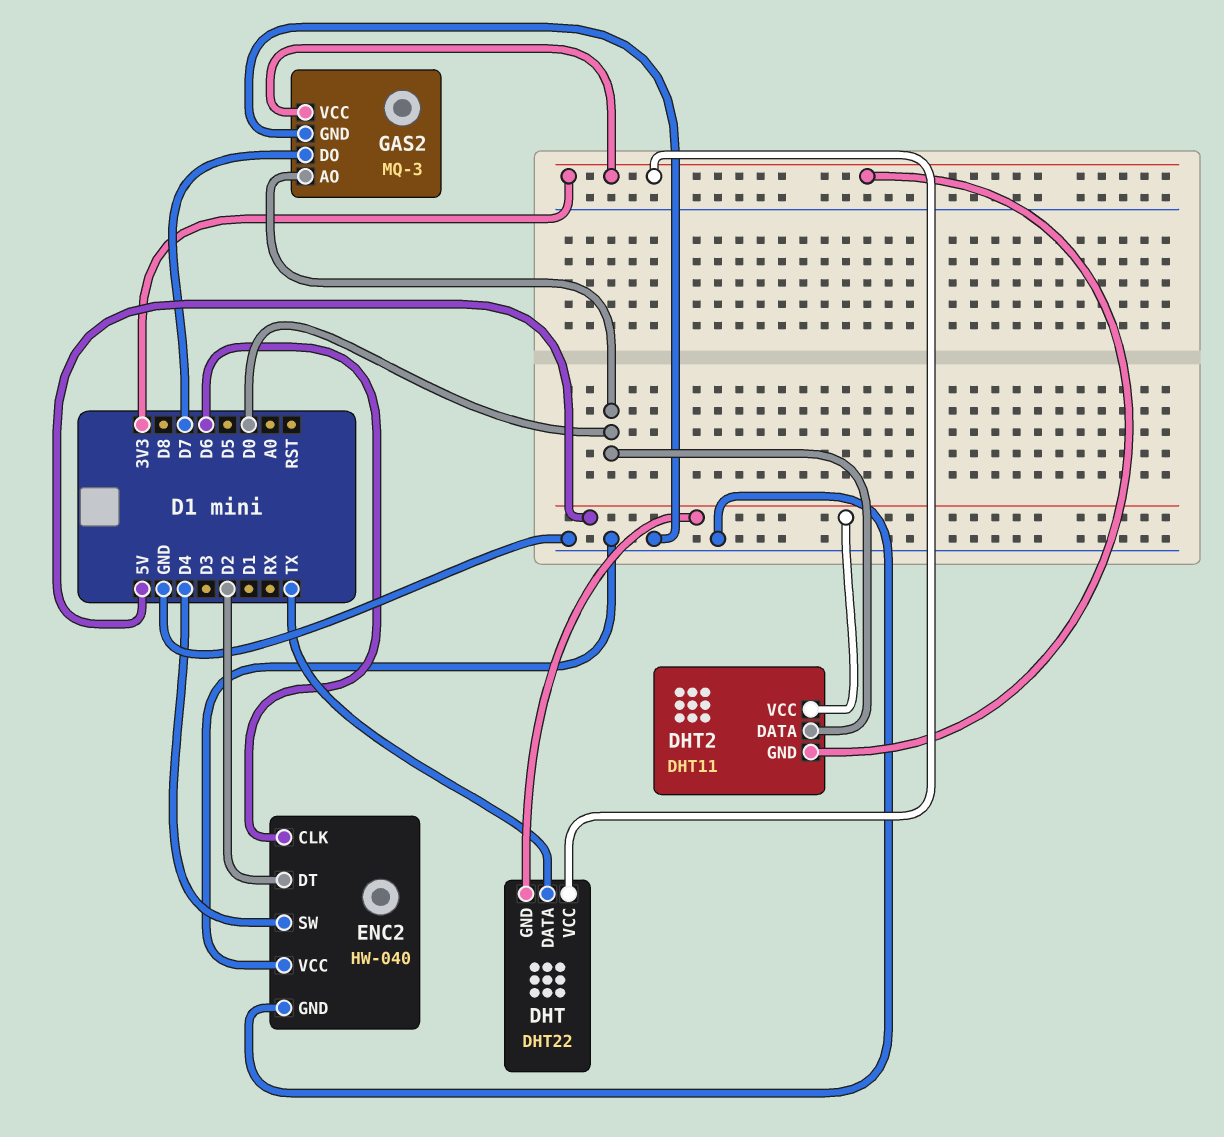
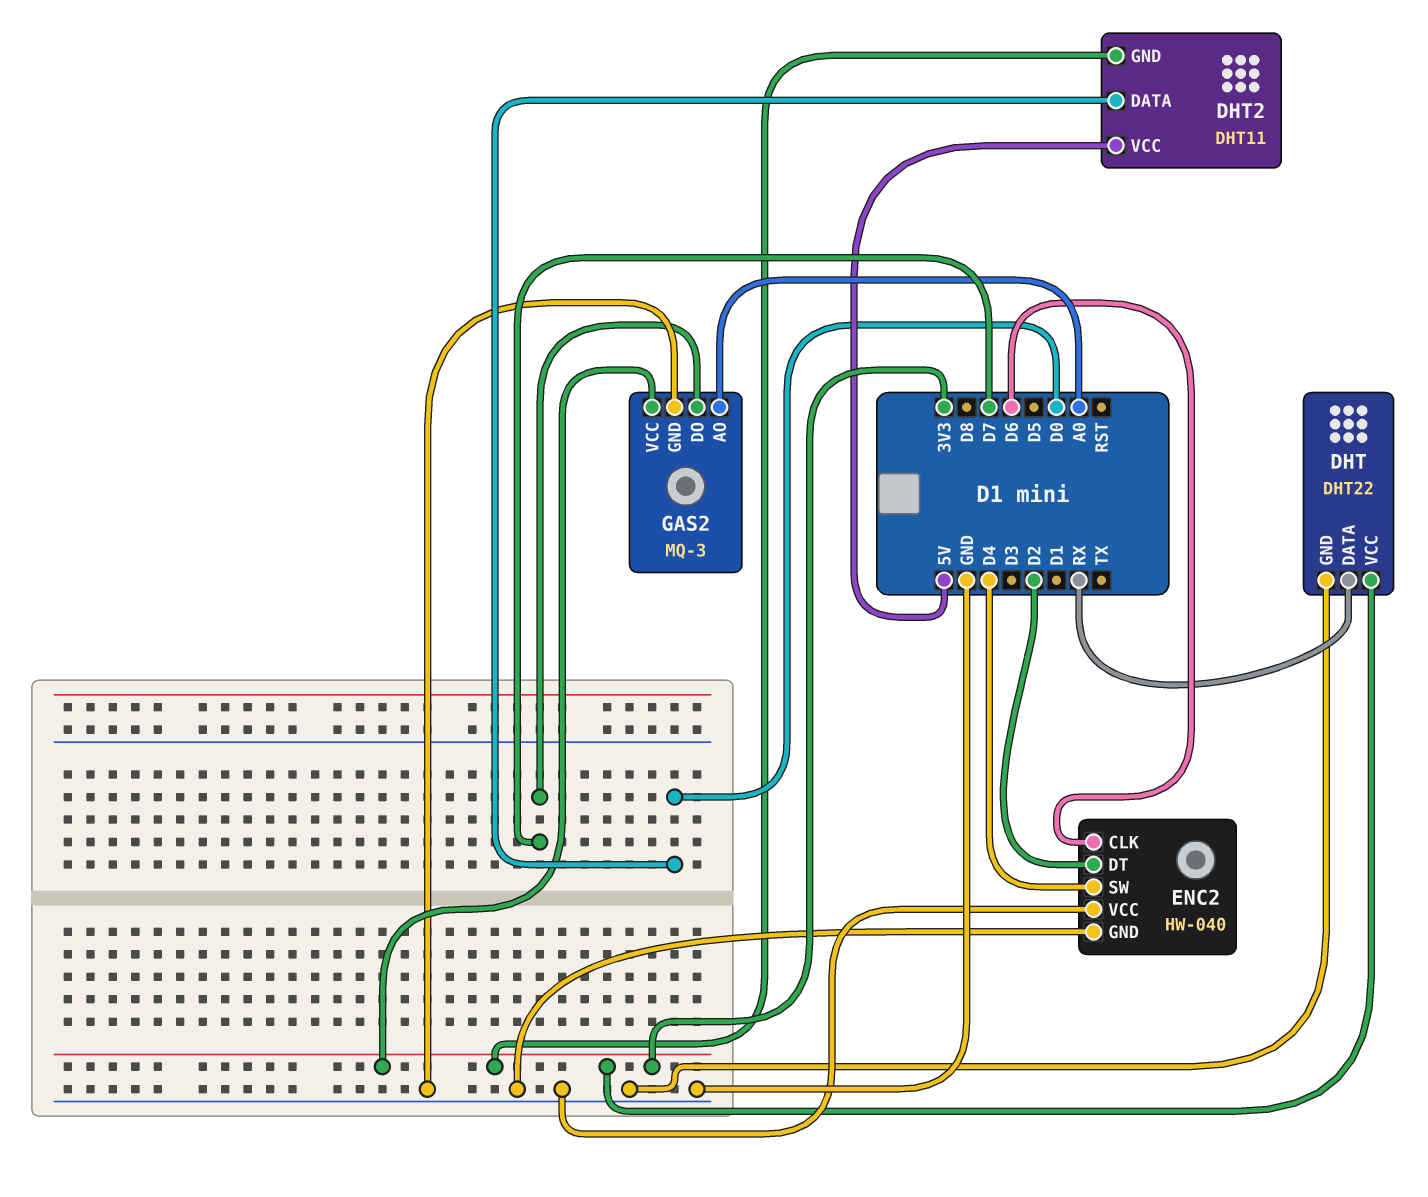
DHT pin DATA: TX -> RX
DHT pin GND: 5V -> GND
GAS2 pin AO: D0 -> A0

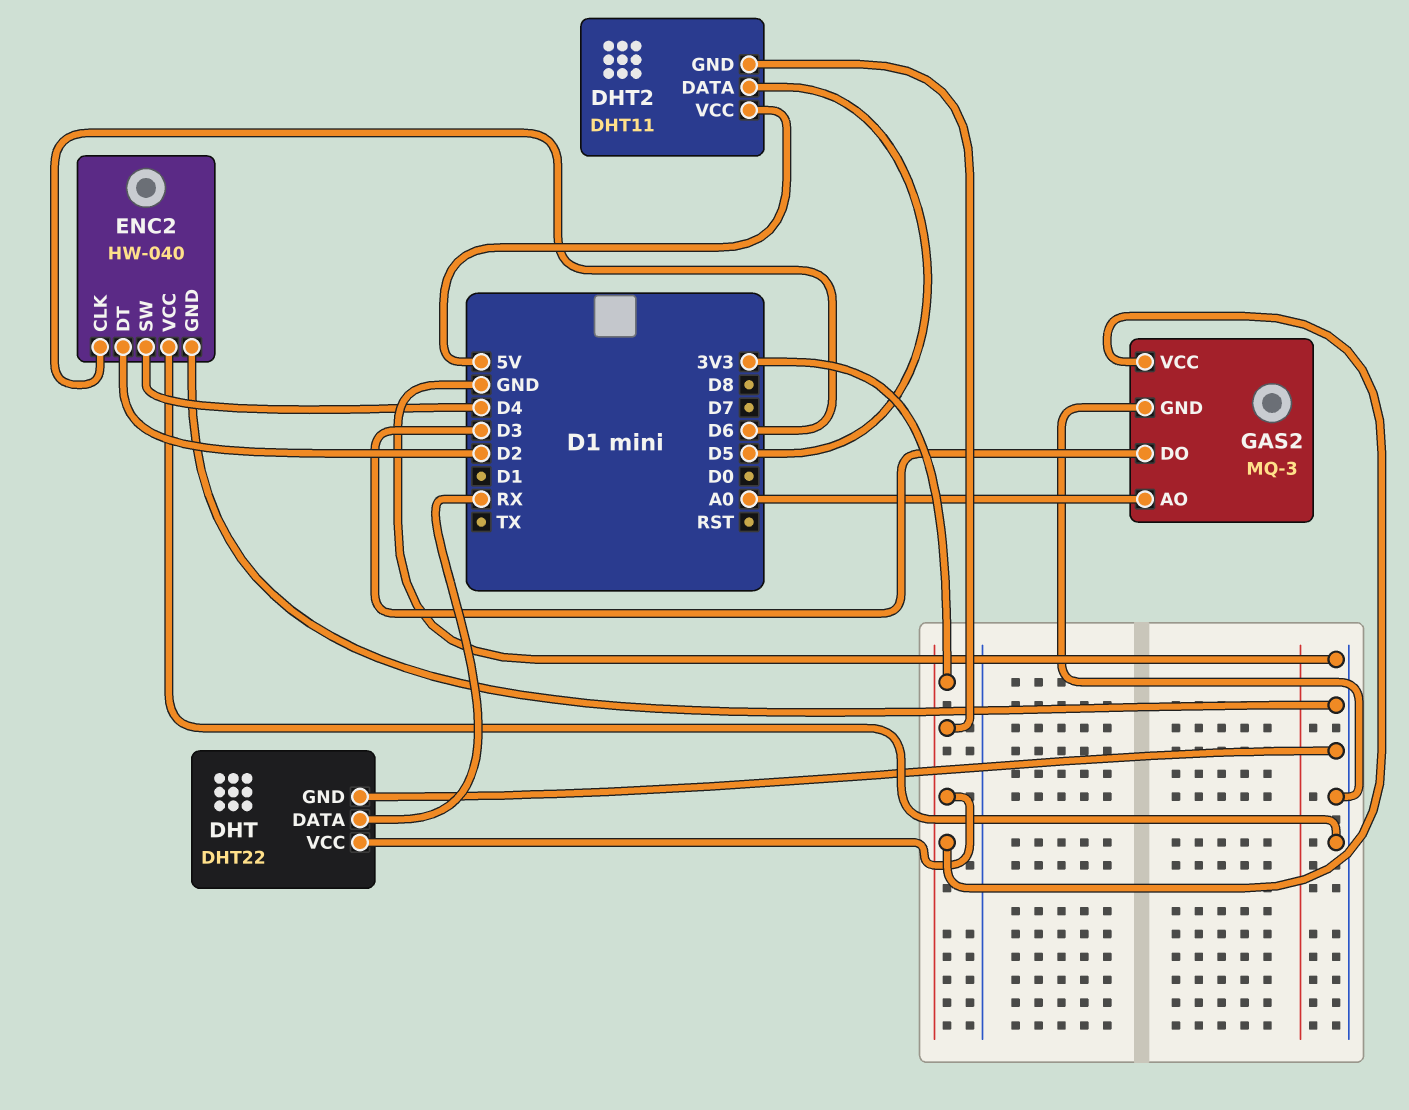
DHT2 pin DATA: D0 -> D5
GAS2 pin DO: D7 -> D3

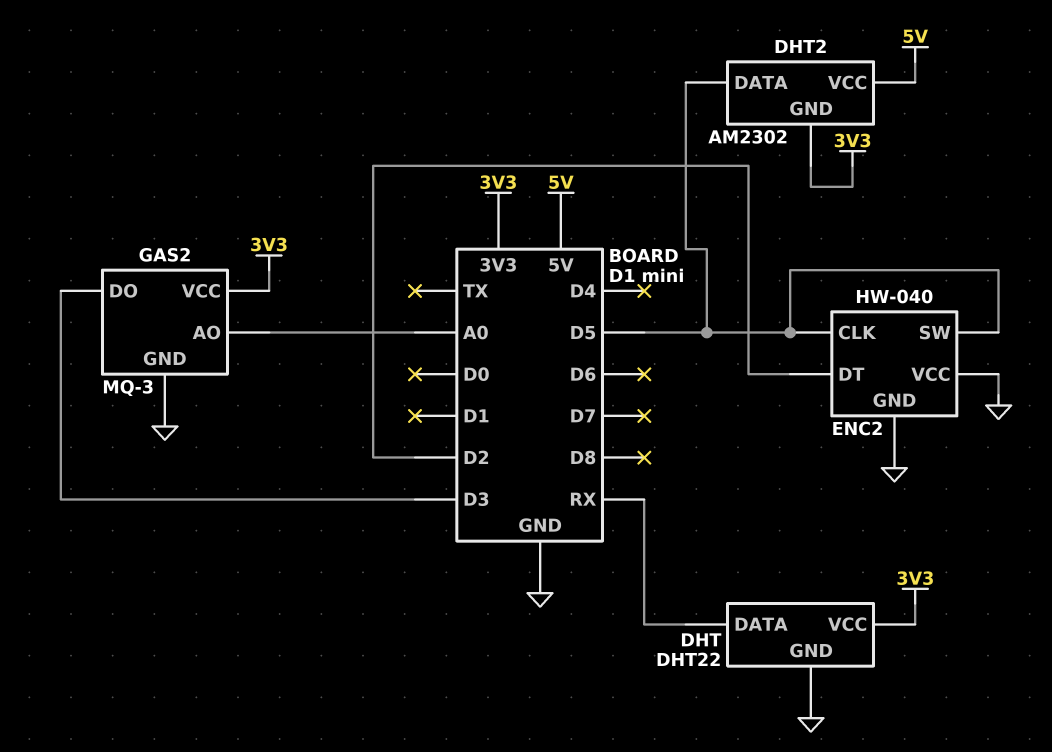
DHT2: DHT11 -> AM2302
ENC2 pin CLK: D6 -> D5
ENC2 pin SW: D4 -> D5

